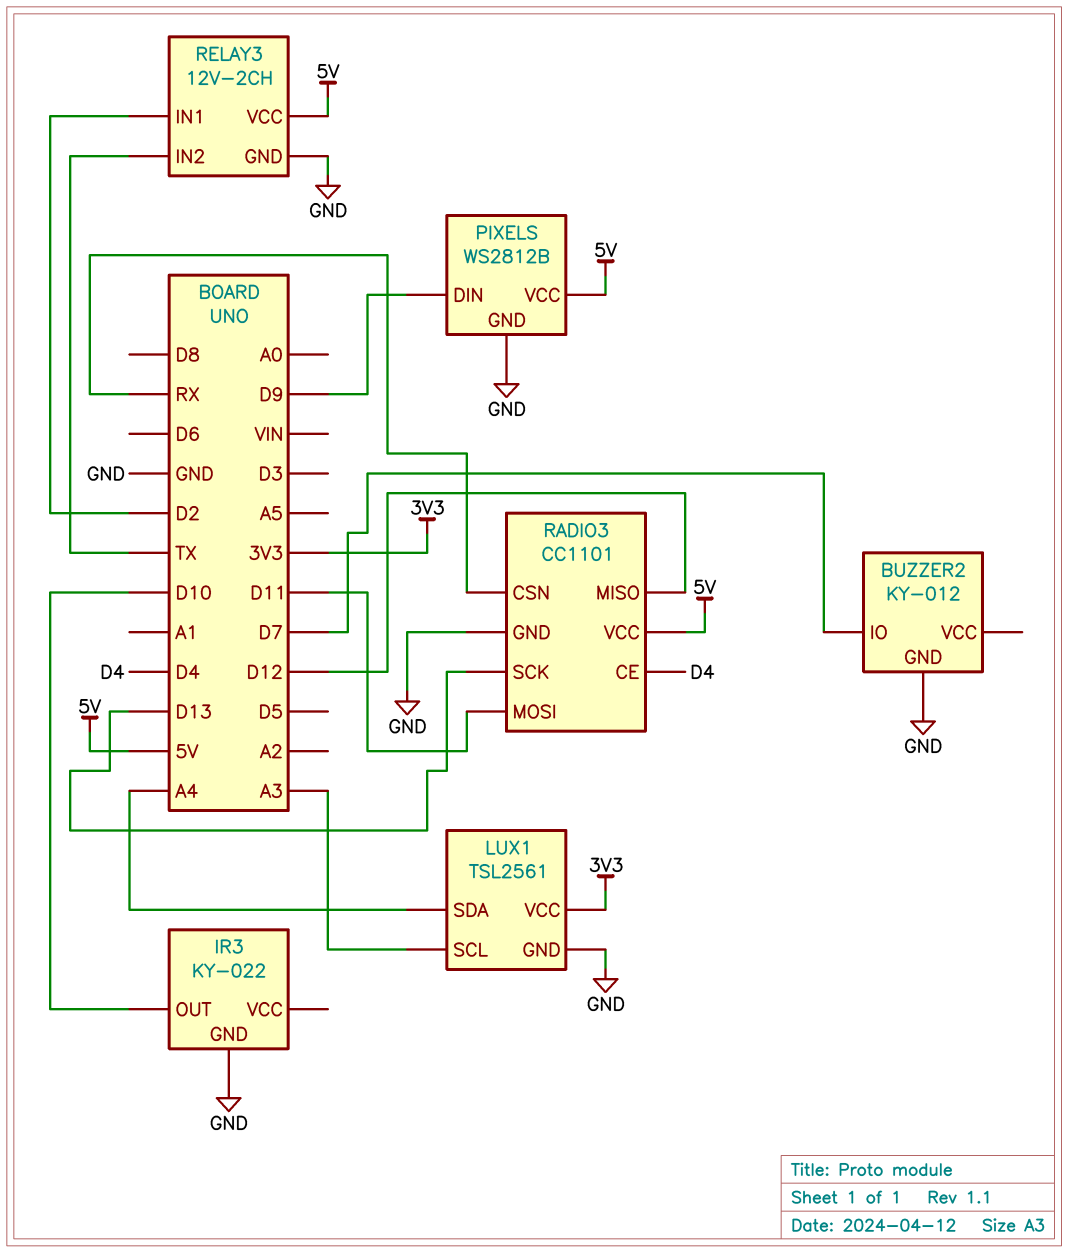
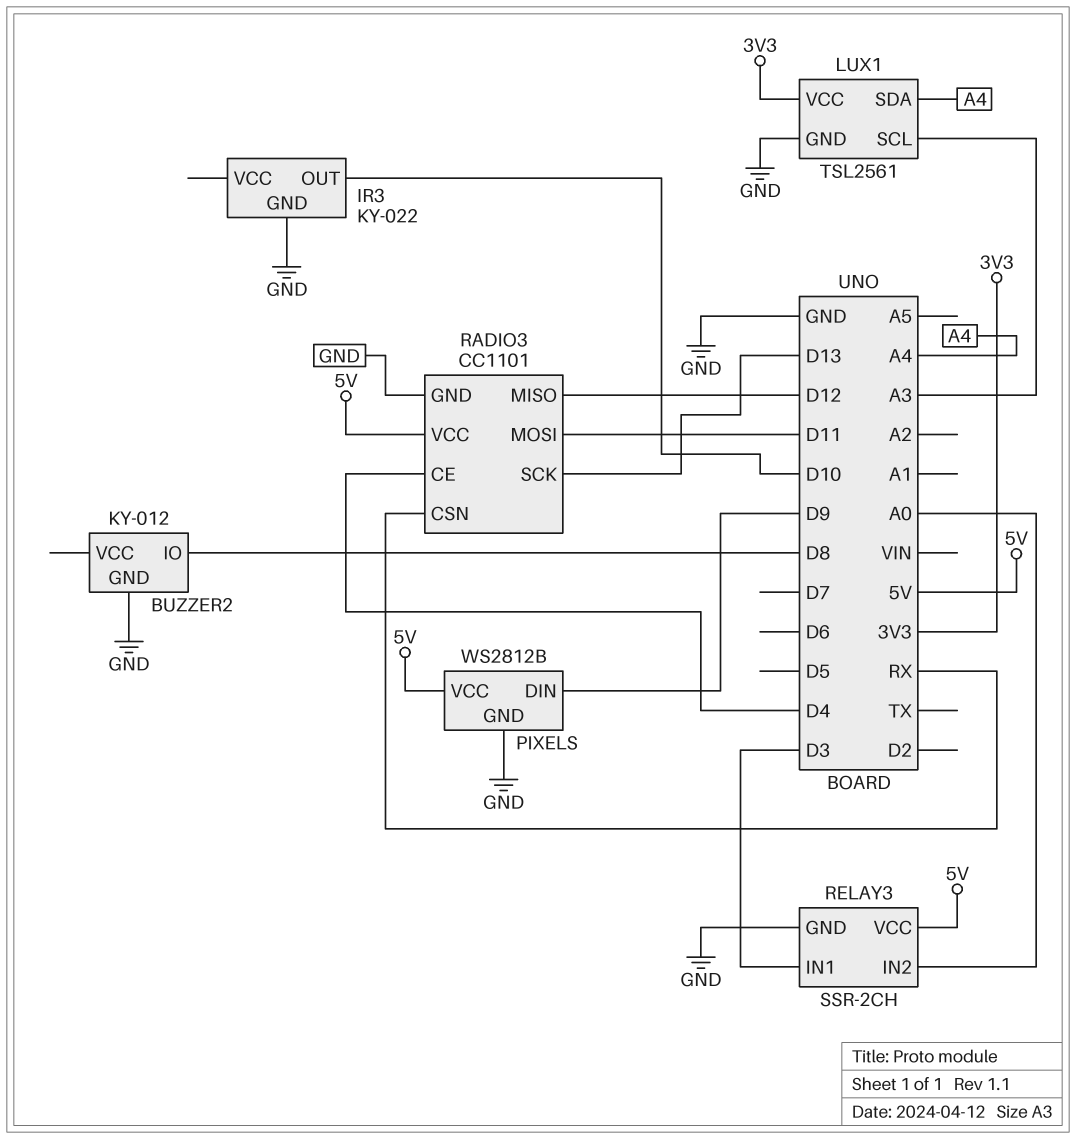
BUZZER2 pin IO: D7 -> D8
RELAY3: 12V-2CH -> SSR-2CH
RELAY3 pin IN1: D2 -> D3
RELAY3 pin IN2: TX -> A0

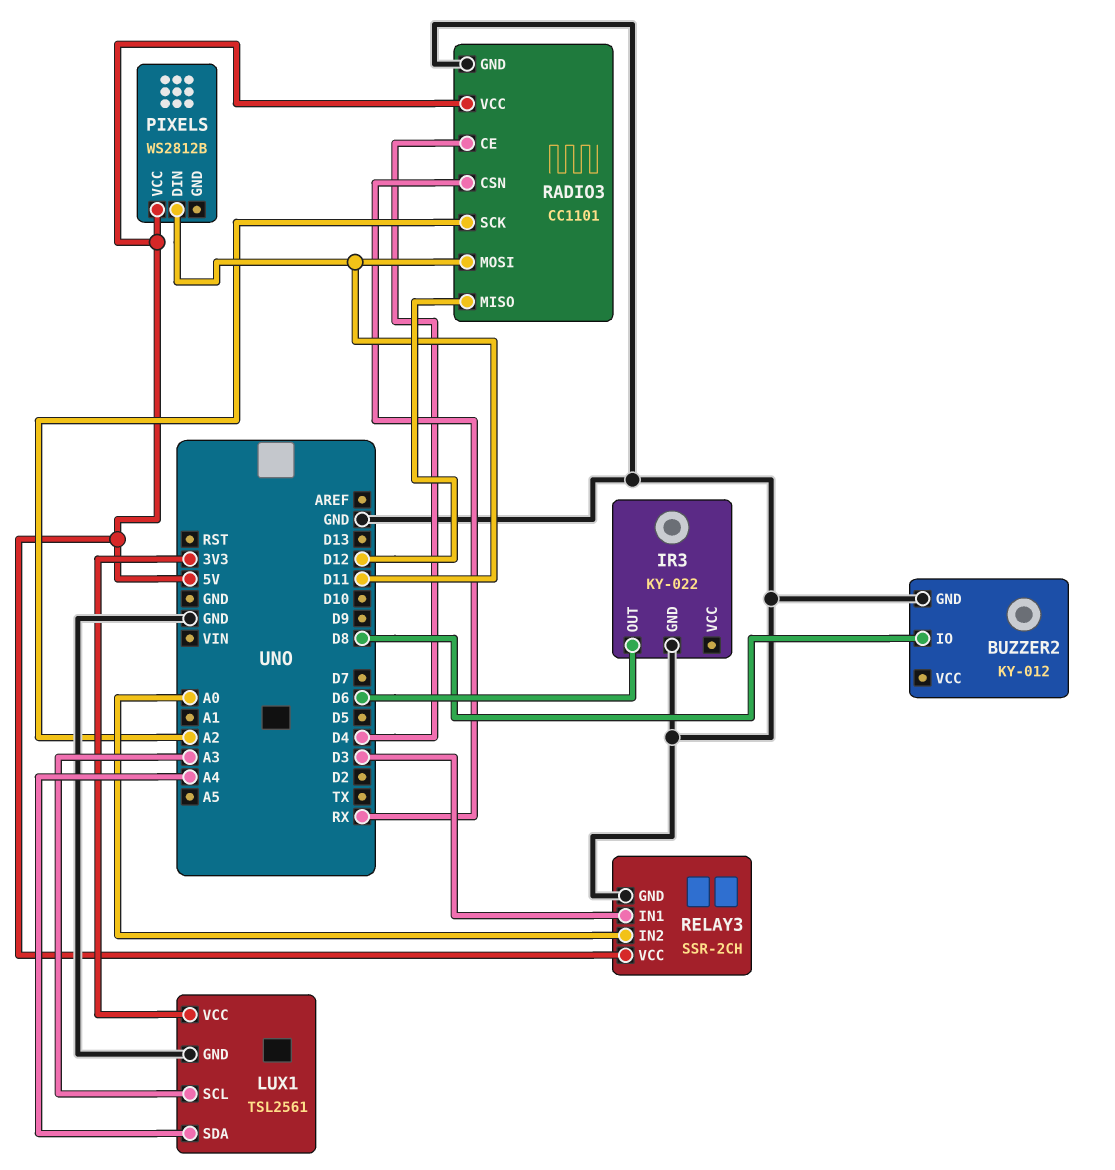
IR3 pin OUT: D10 -> D6
PIXELS pin DIN: D9 -> D11
PIXELS pin GND: GND -> none
RADIO3 pin SCK: D13 -> A2

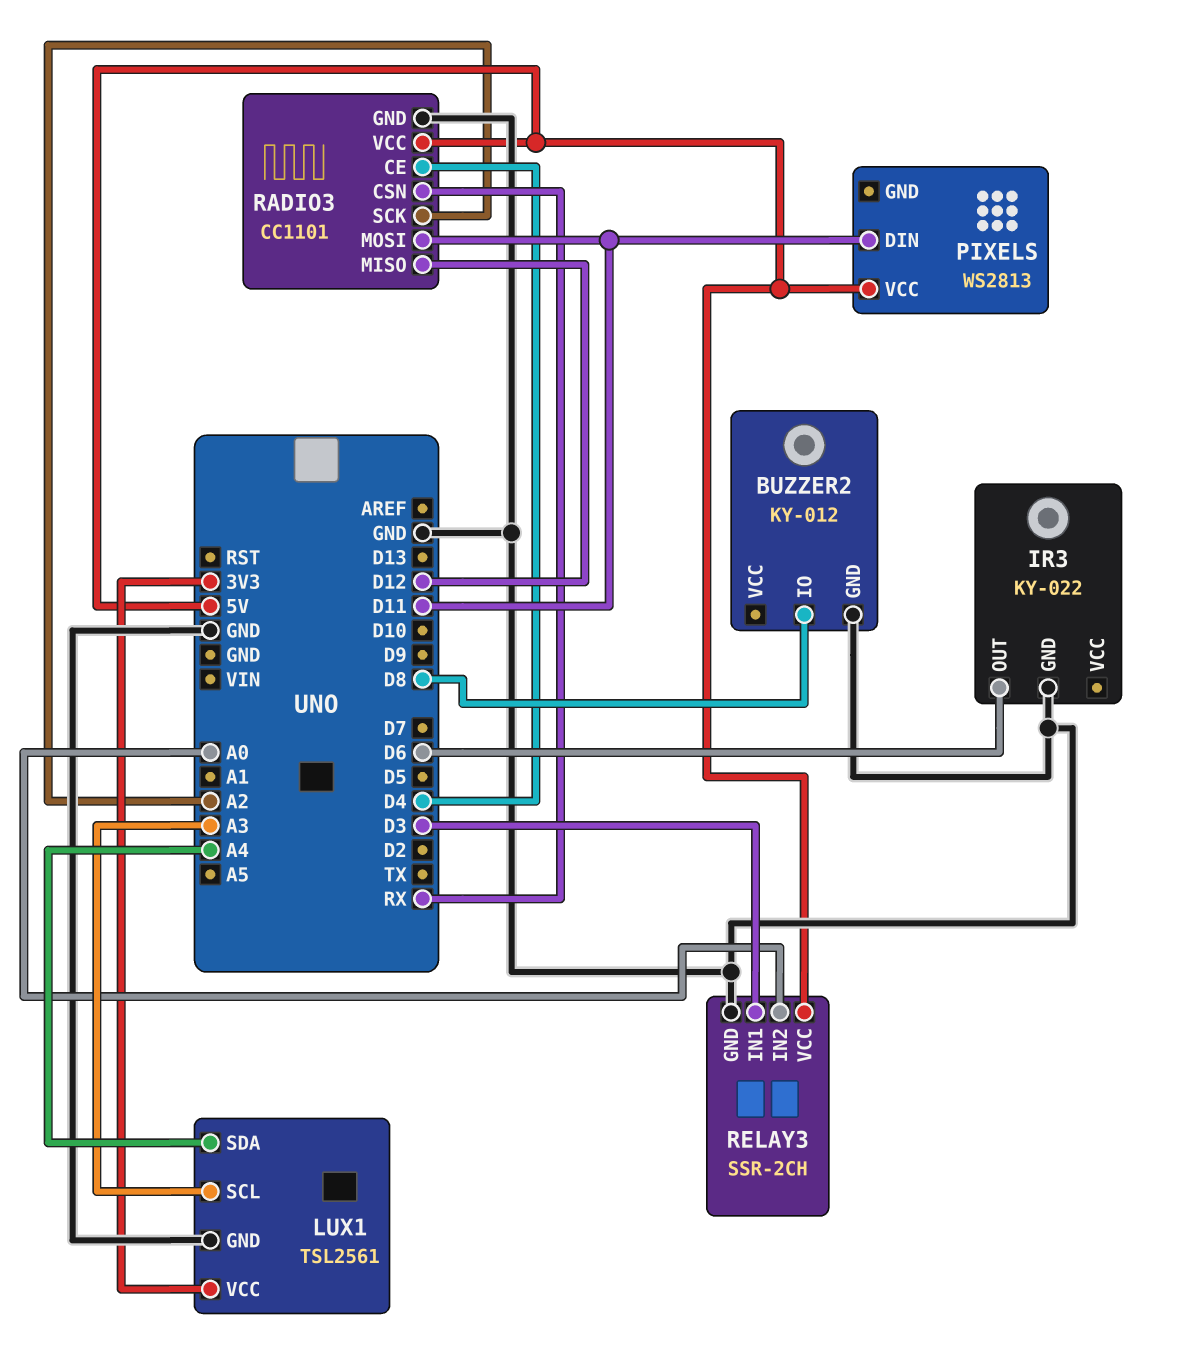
PIXELS: WS2812B -> WS2813

